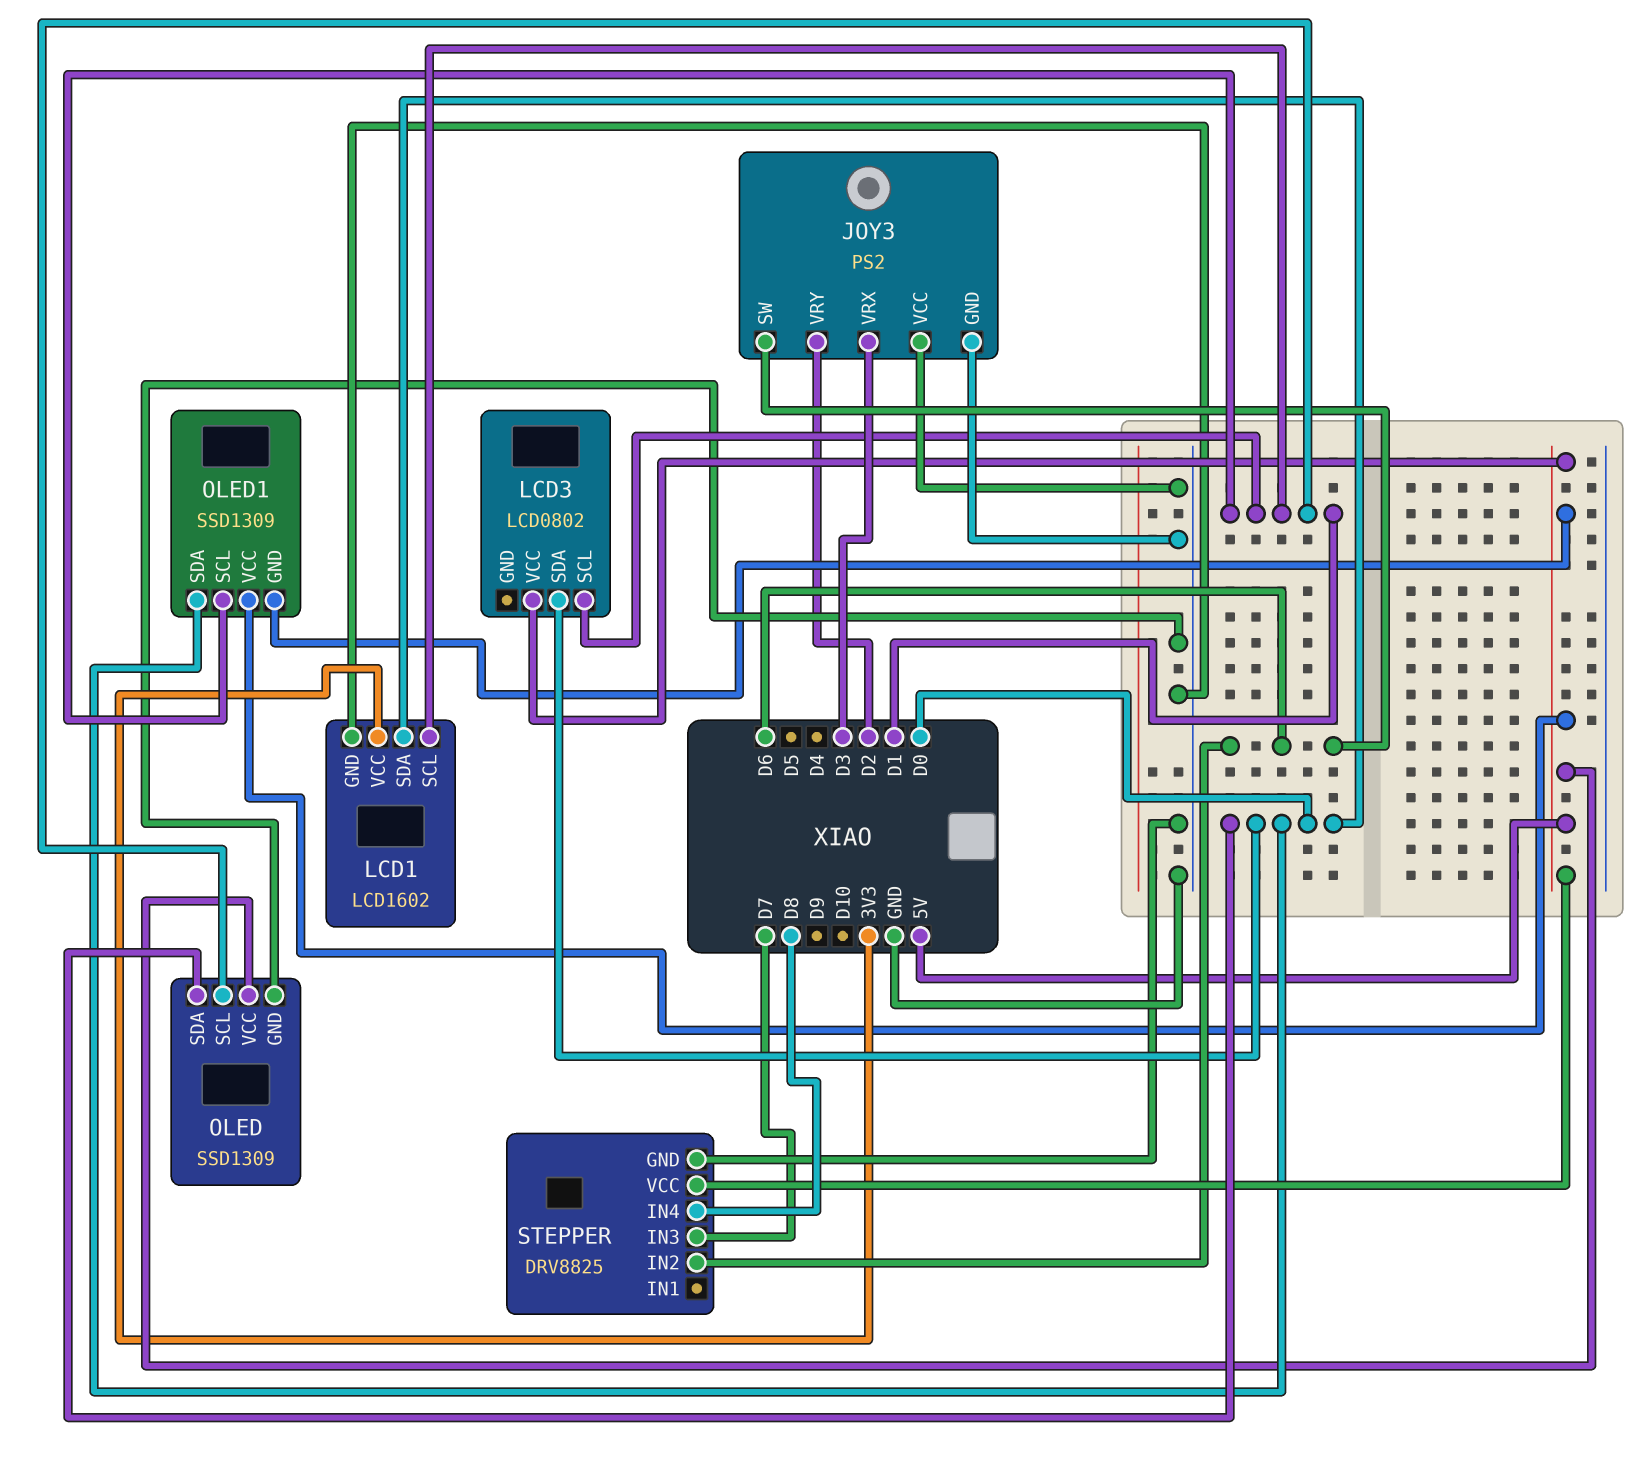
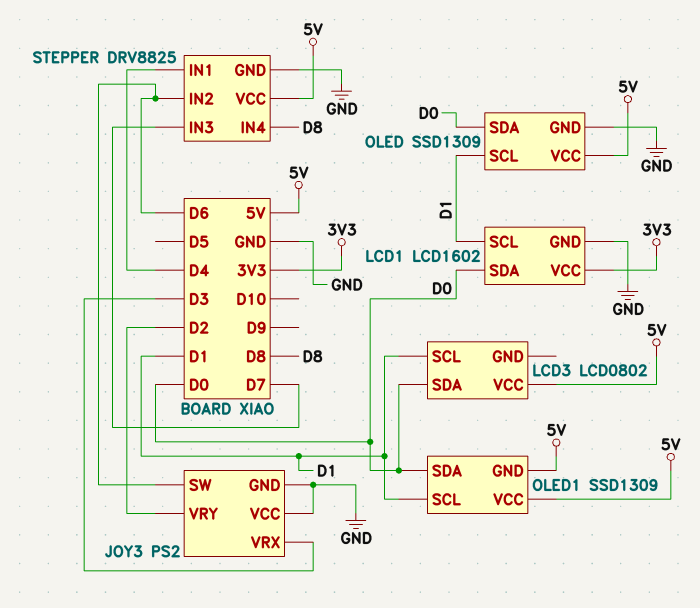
STEPPER pin IN1: none -> D4

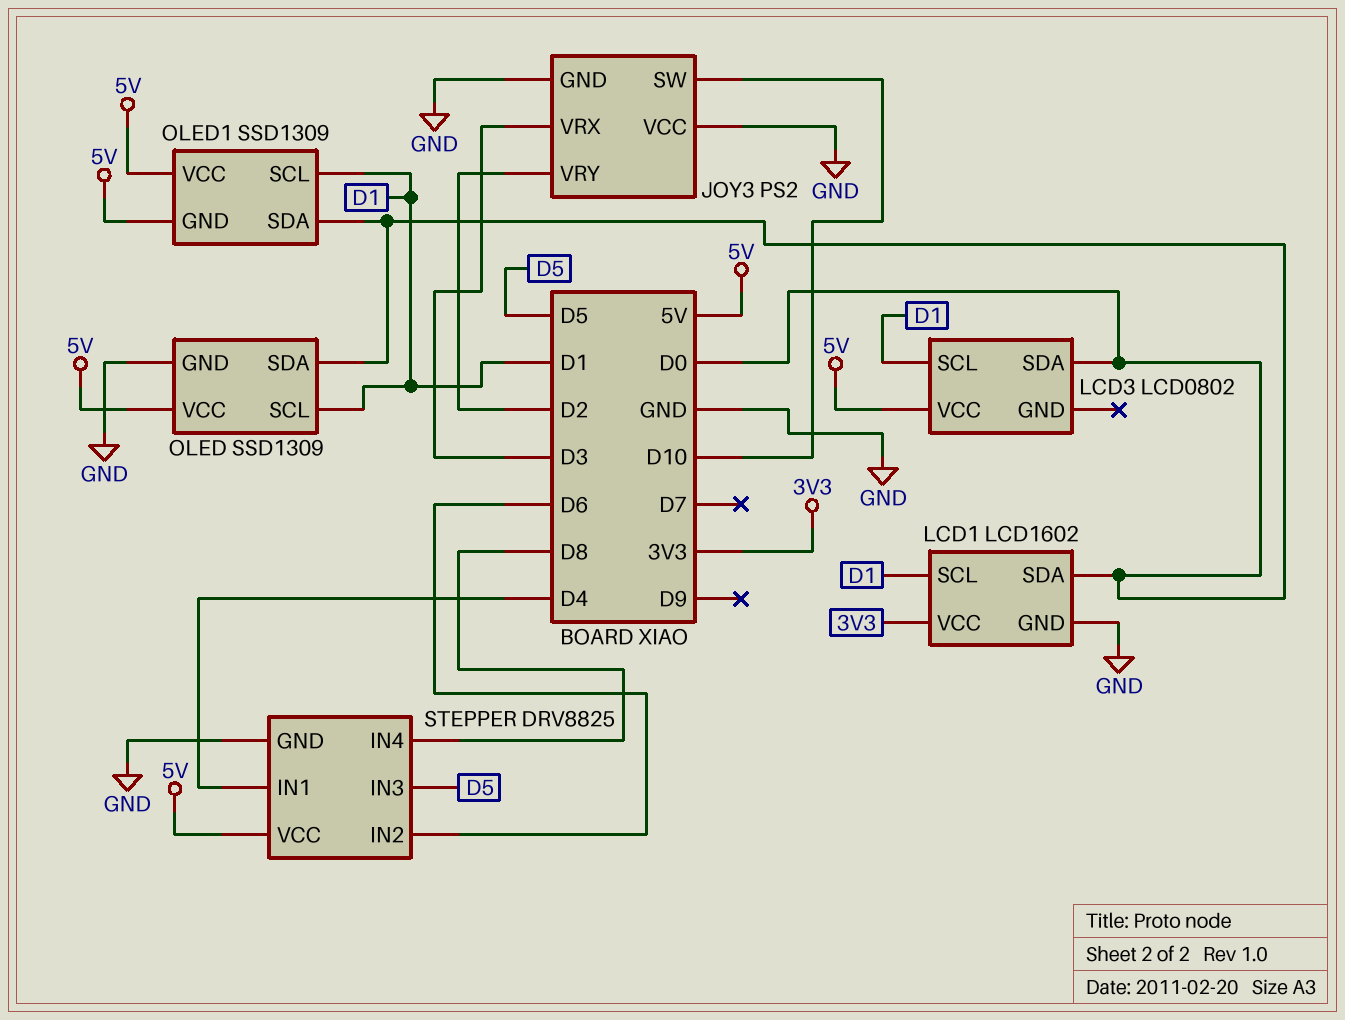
JOY3 pin SW: D6 -> D10
STEPPER pin IN3: D7 -> D5

